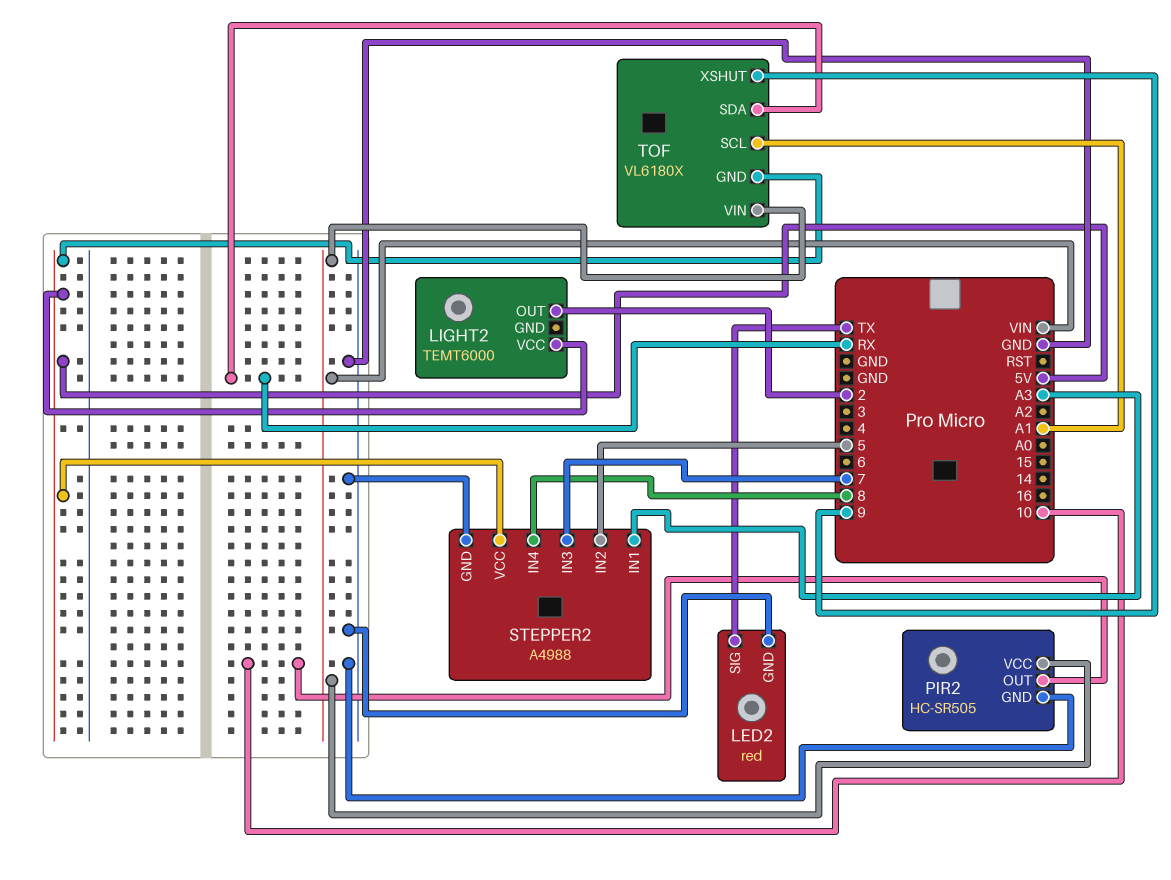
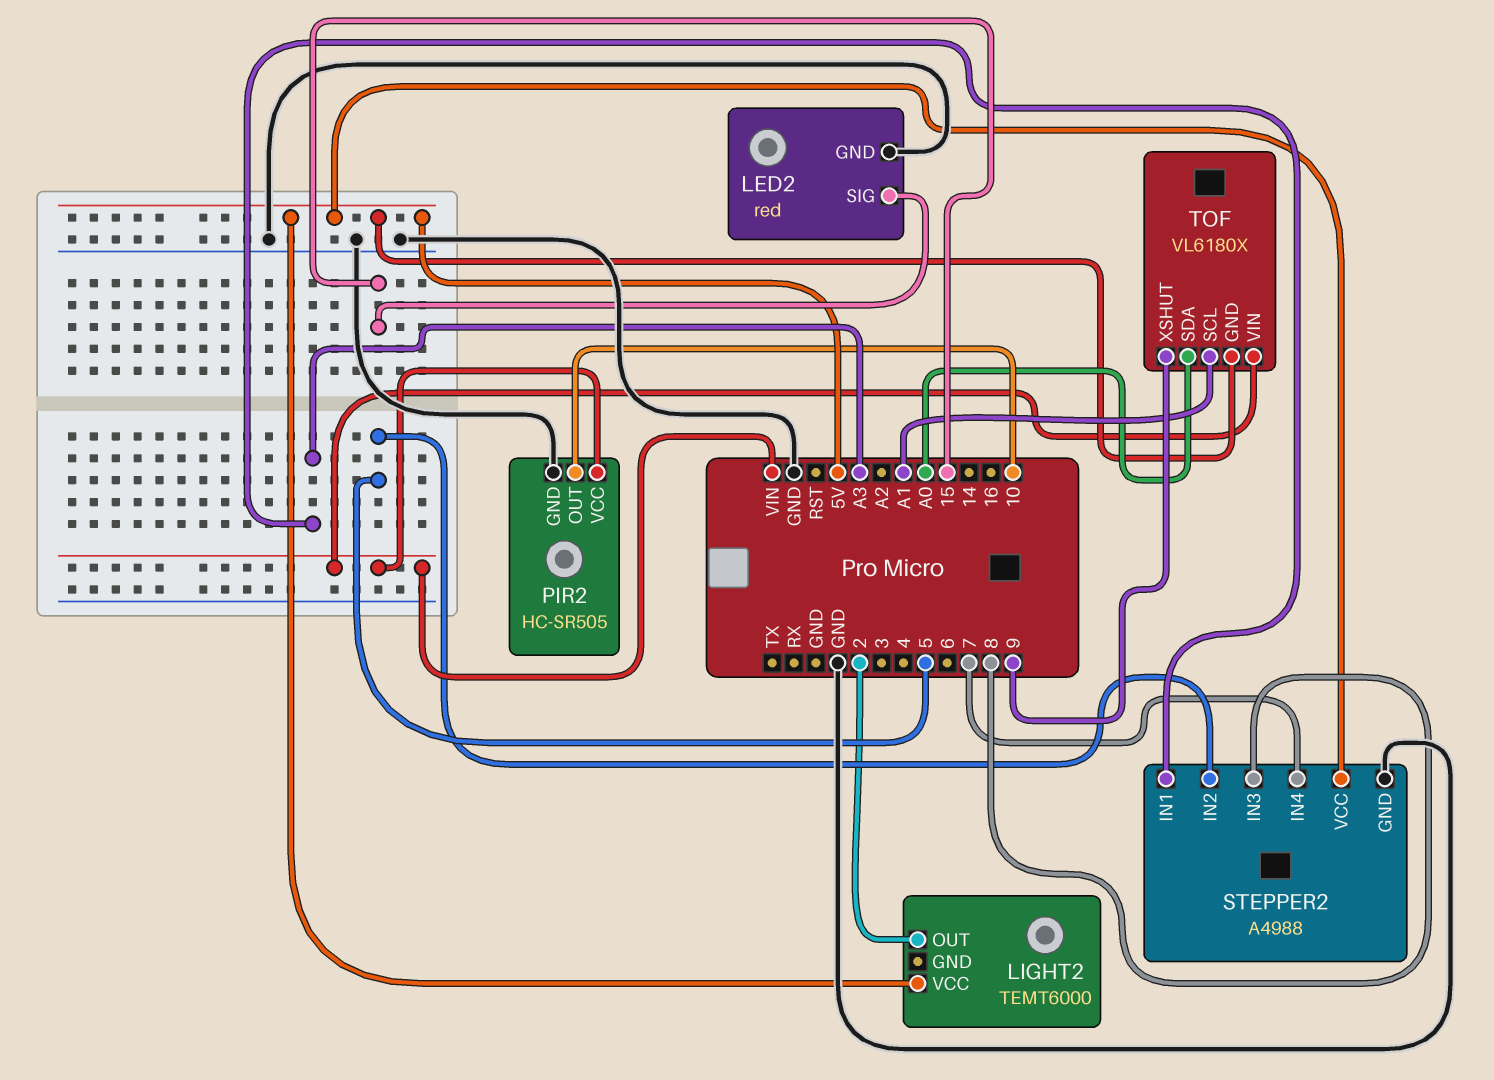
LED2 pin SIG: TX -> 15
STEPPER2 pin IN3: 7 -> 8
STEPPER2 pin IN4: 8 -> 7
TOF pin SDA: RX -> A0

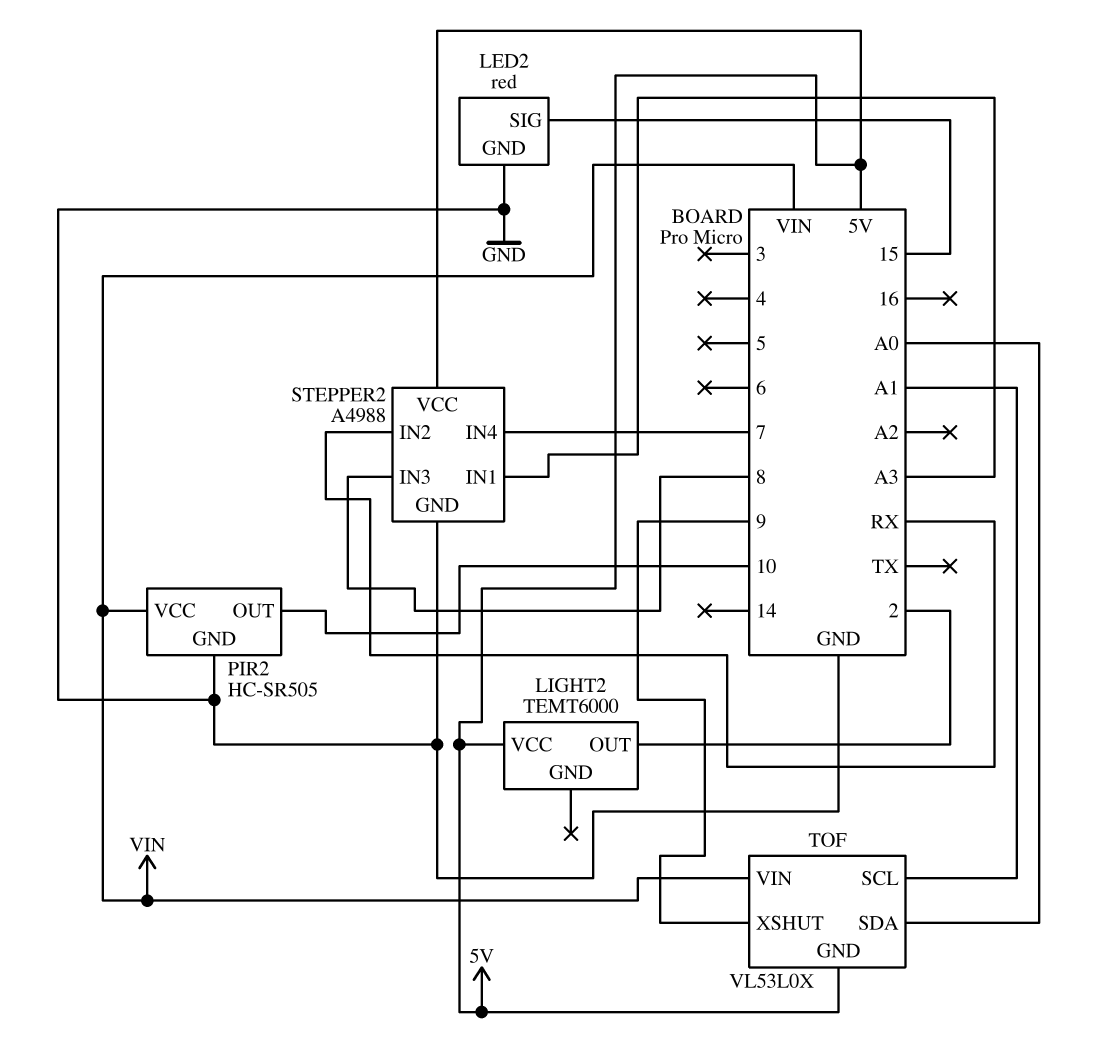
STEPPER2 pin IN2: 5 -> RX
TOF: VL6180X -> VL53L0X

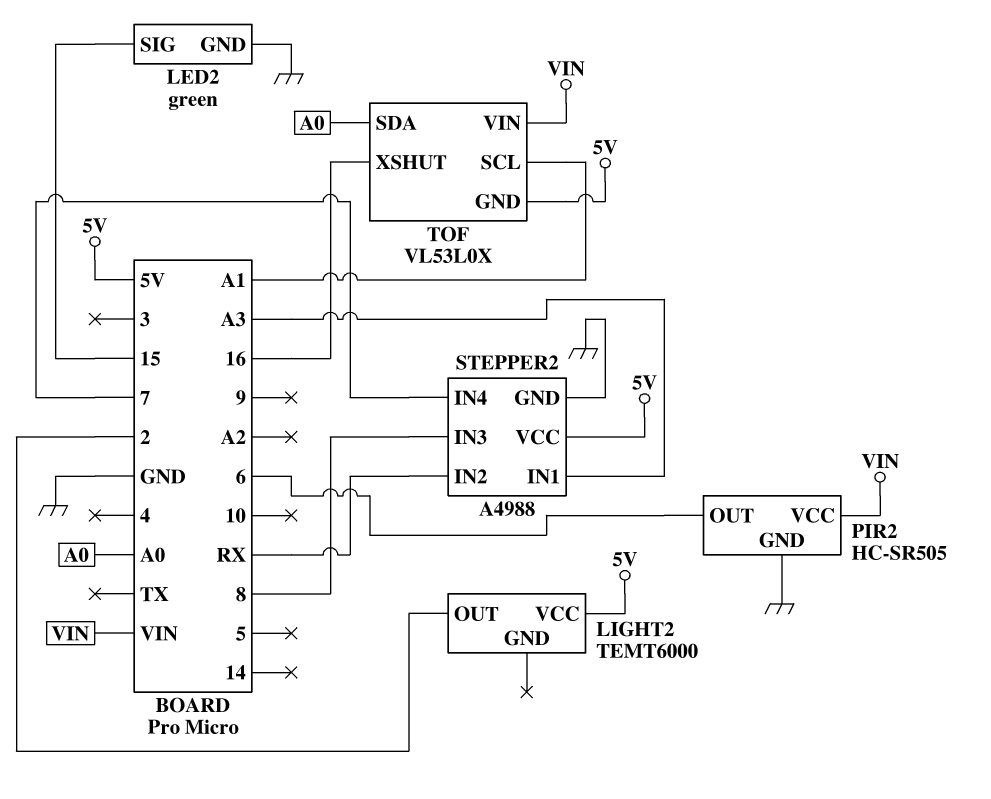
LED2: red -> green
PIR2 pin OUT: 10 -> 6
TOF pin XSHUT: 9 -> 16

